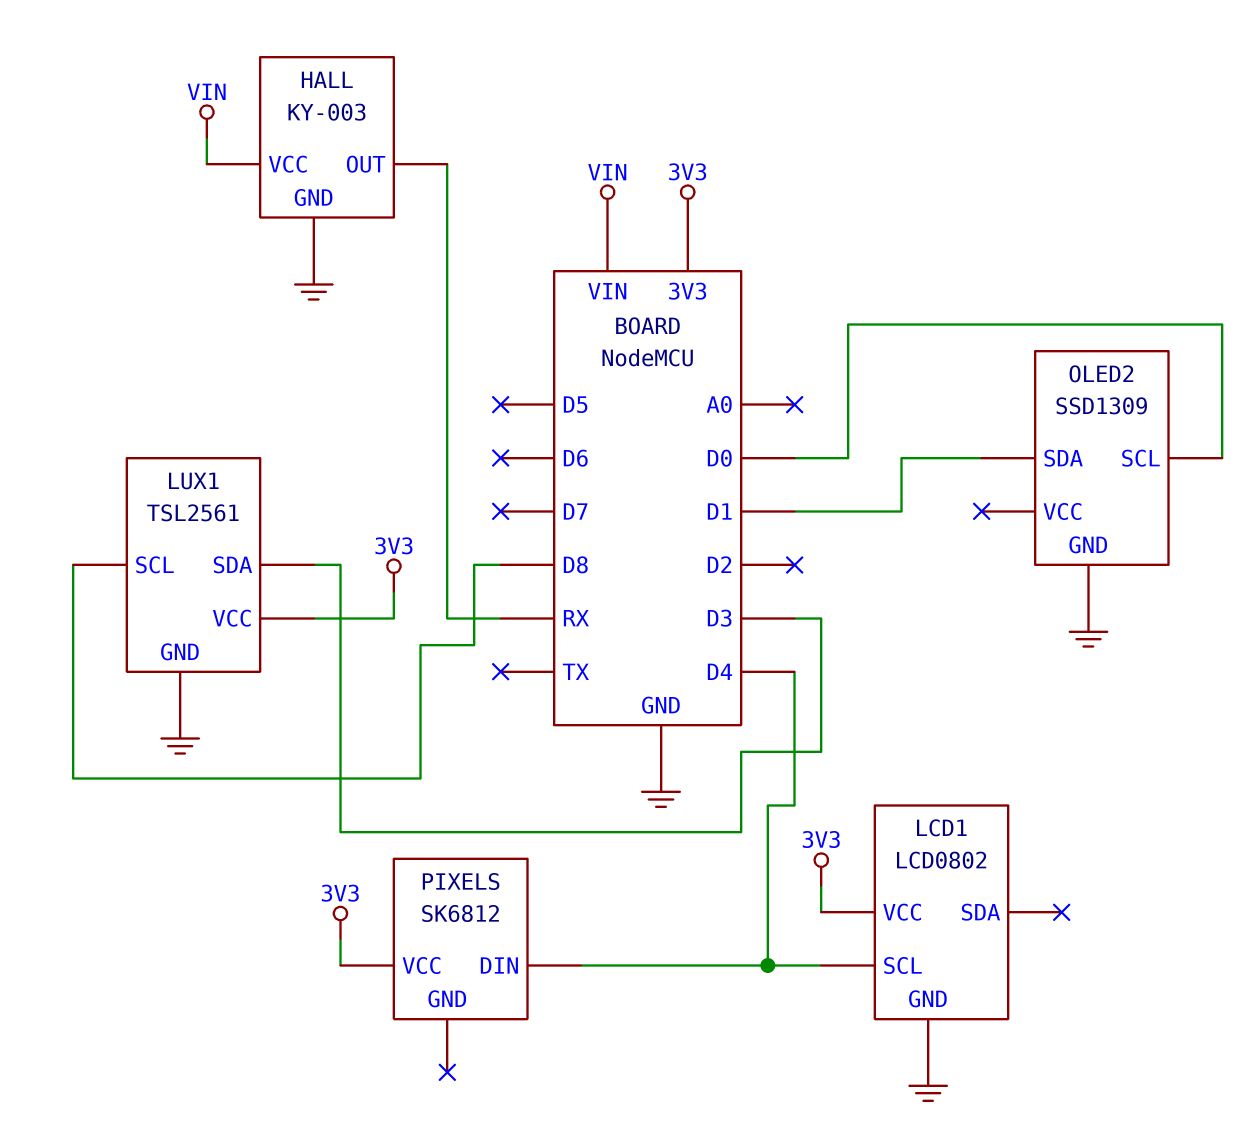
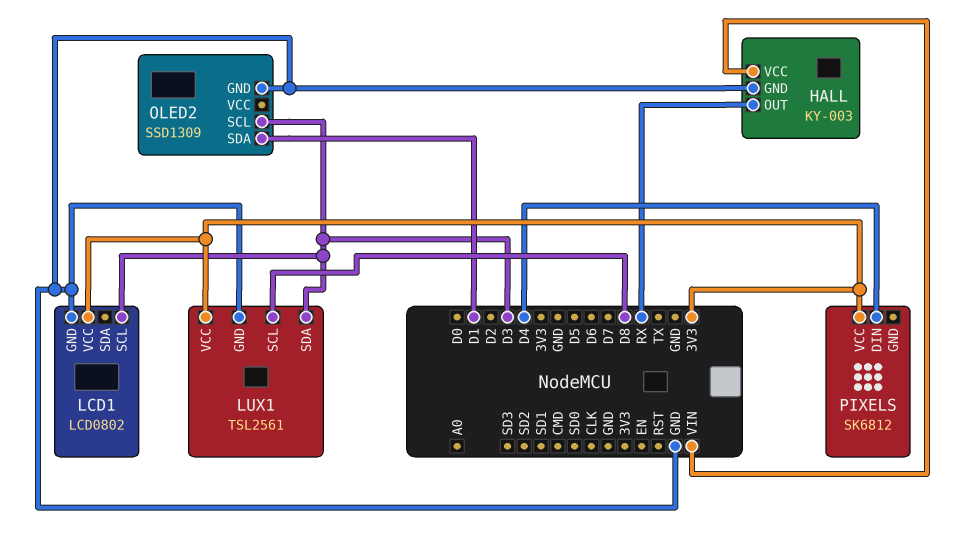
LCD1 pin SCL: D4 -> D3
OLED2 pin SCL: D0 -> D3

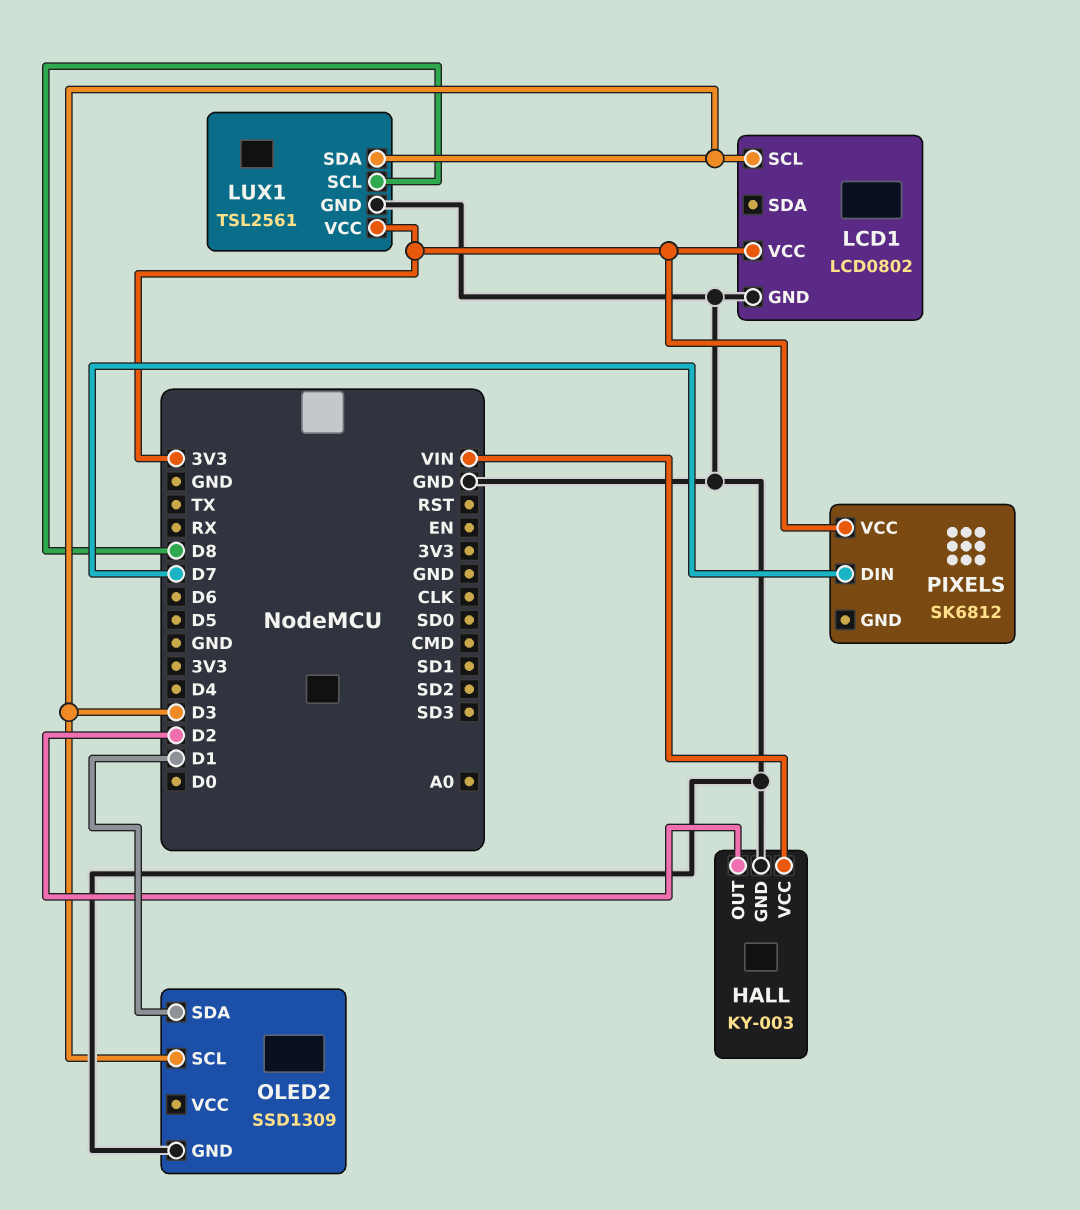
HALL pin OUT: RX -> D2
PIXELS pin DIN: D4 -> D7

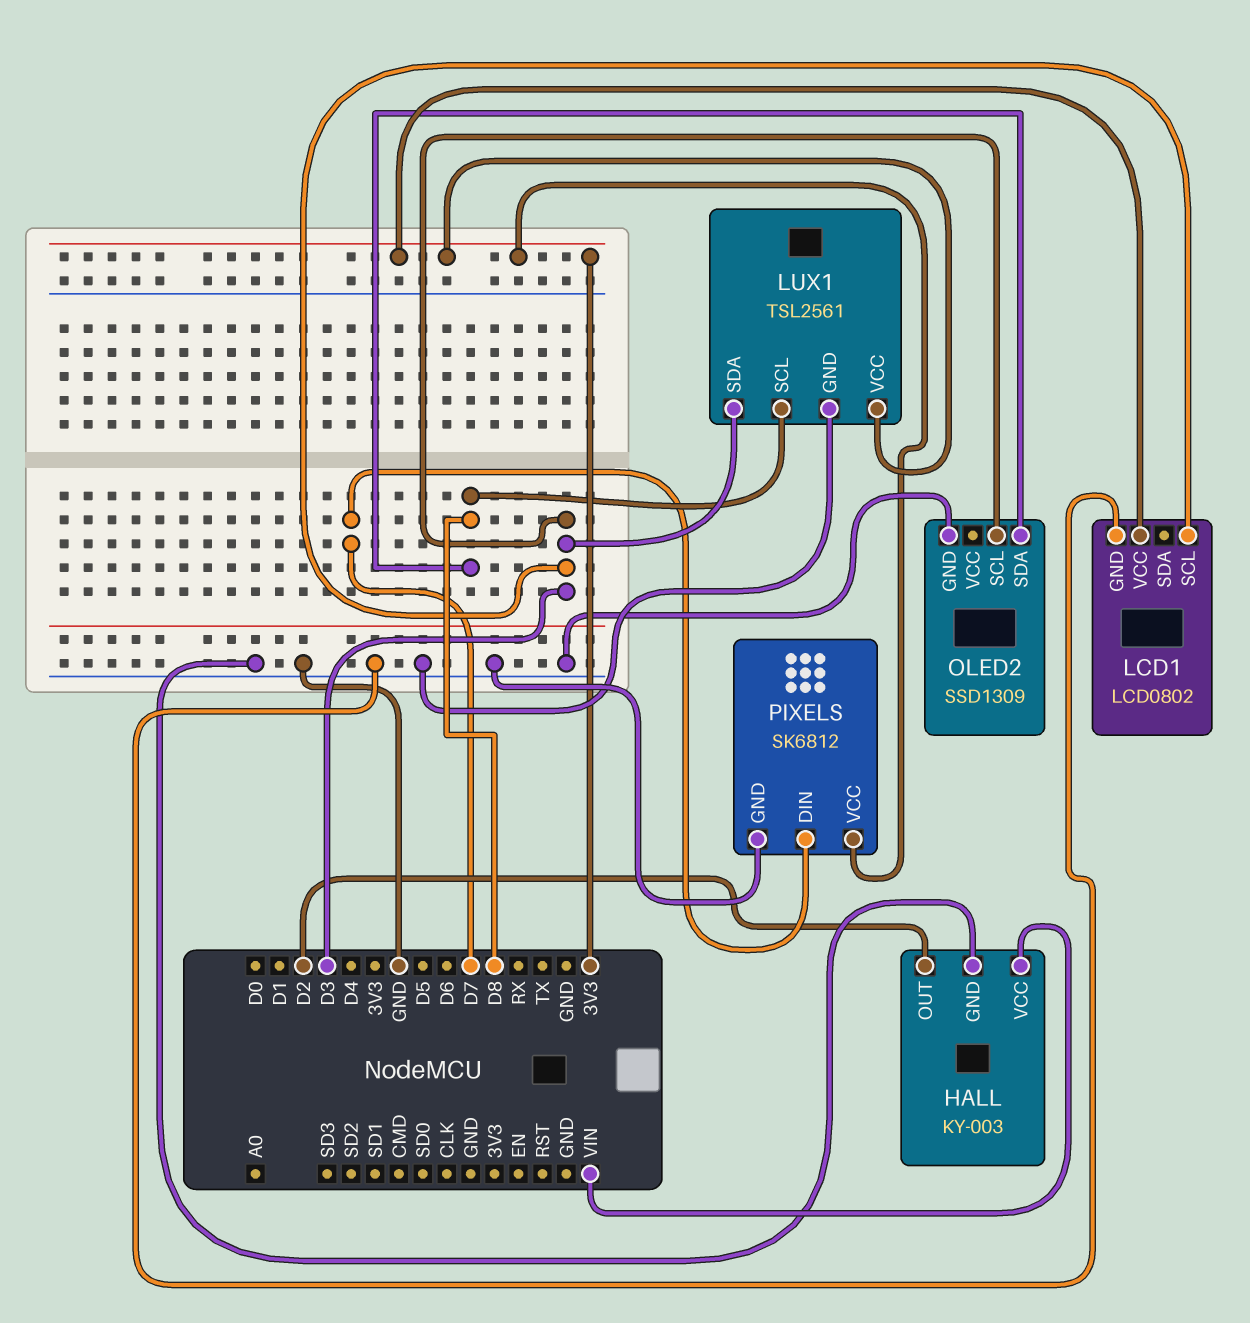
OLED2 pin SDA: D1 -> D8
PIXELS pin GND: none -> GND

